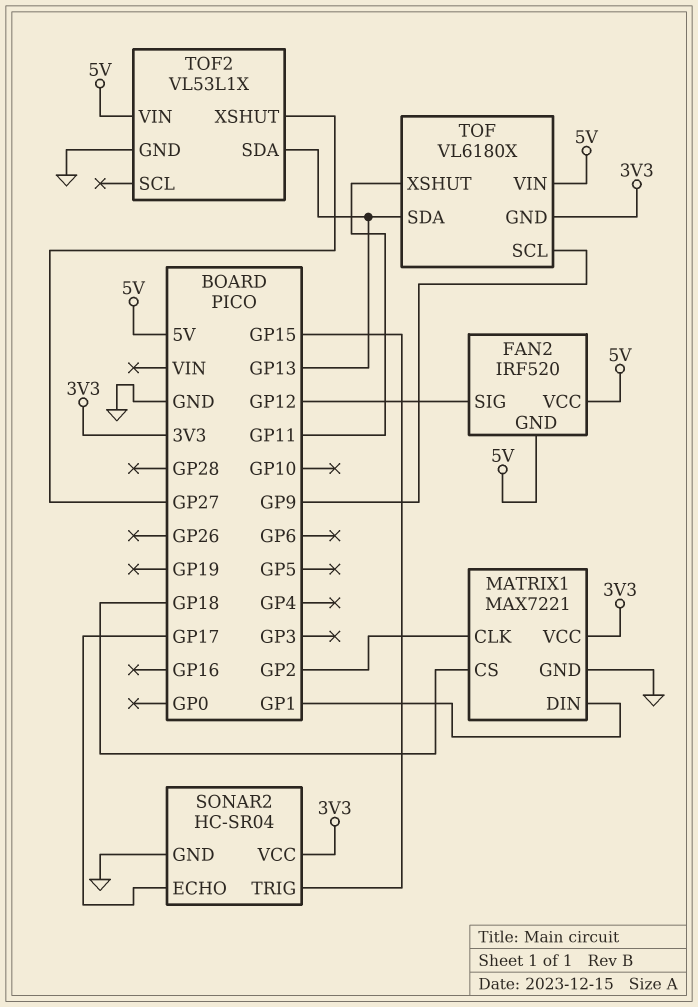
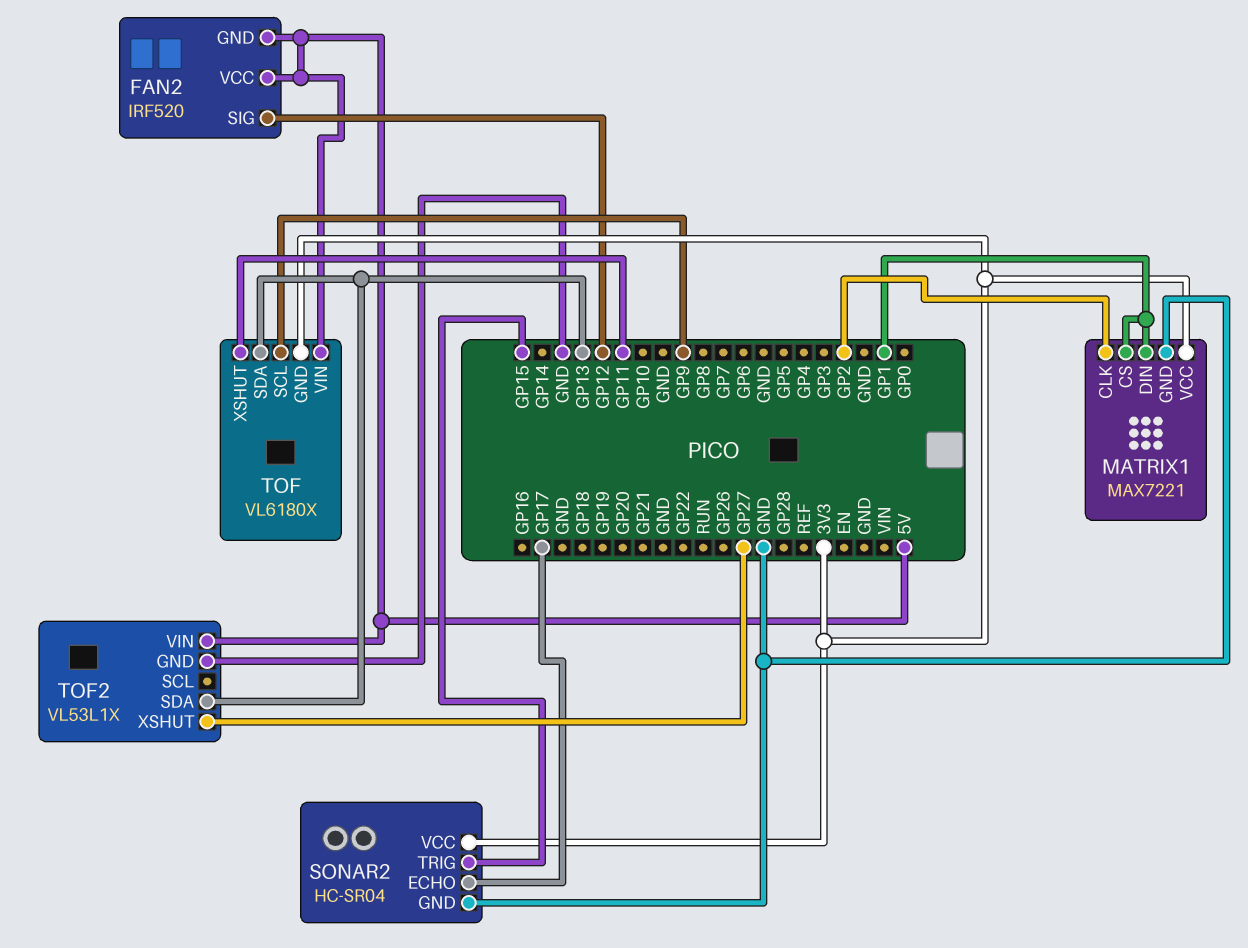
MATRIX1 pin CS: GP18 -> GP1

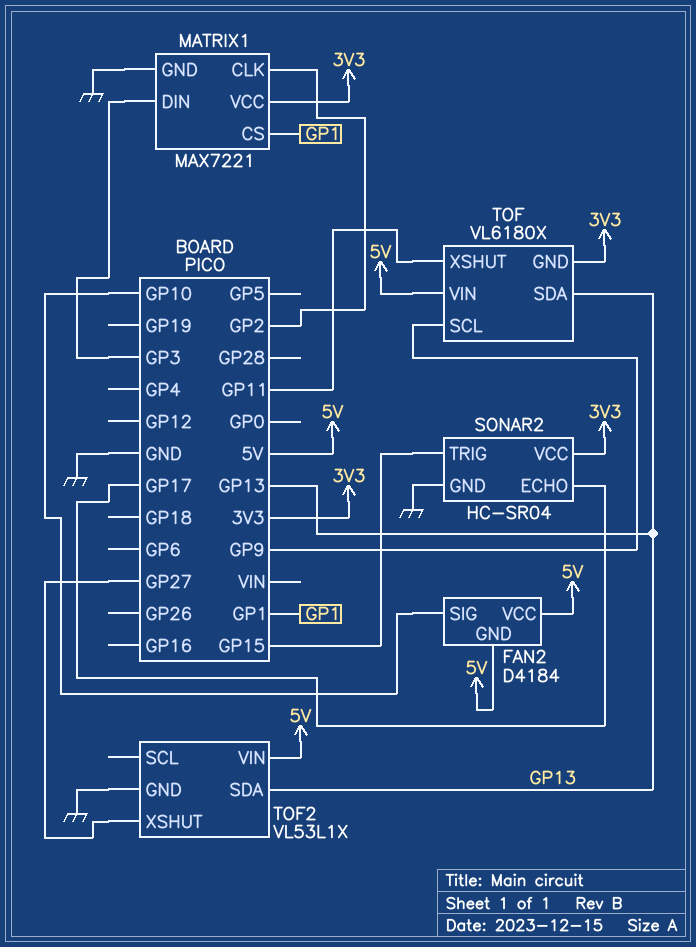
FAN2: IRF520 -> D4184
FAN2 pin SIG: GP12 -> GP10
MATRIX1 pin DIN: GP1 -> GP3

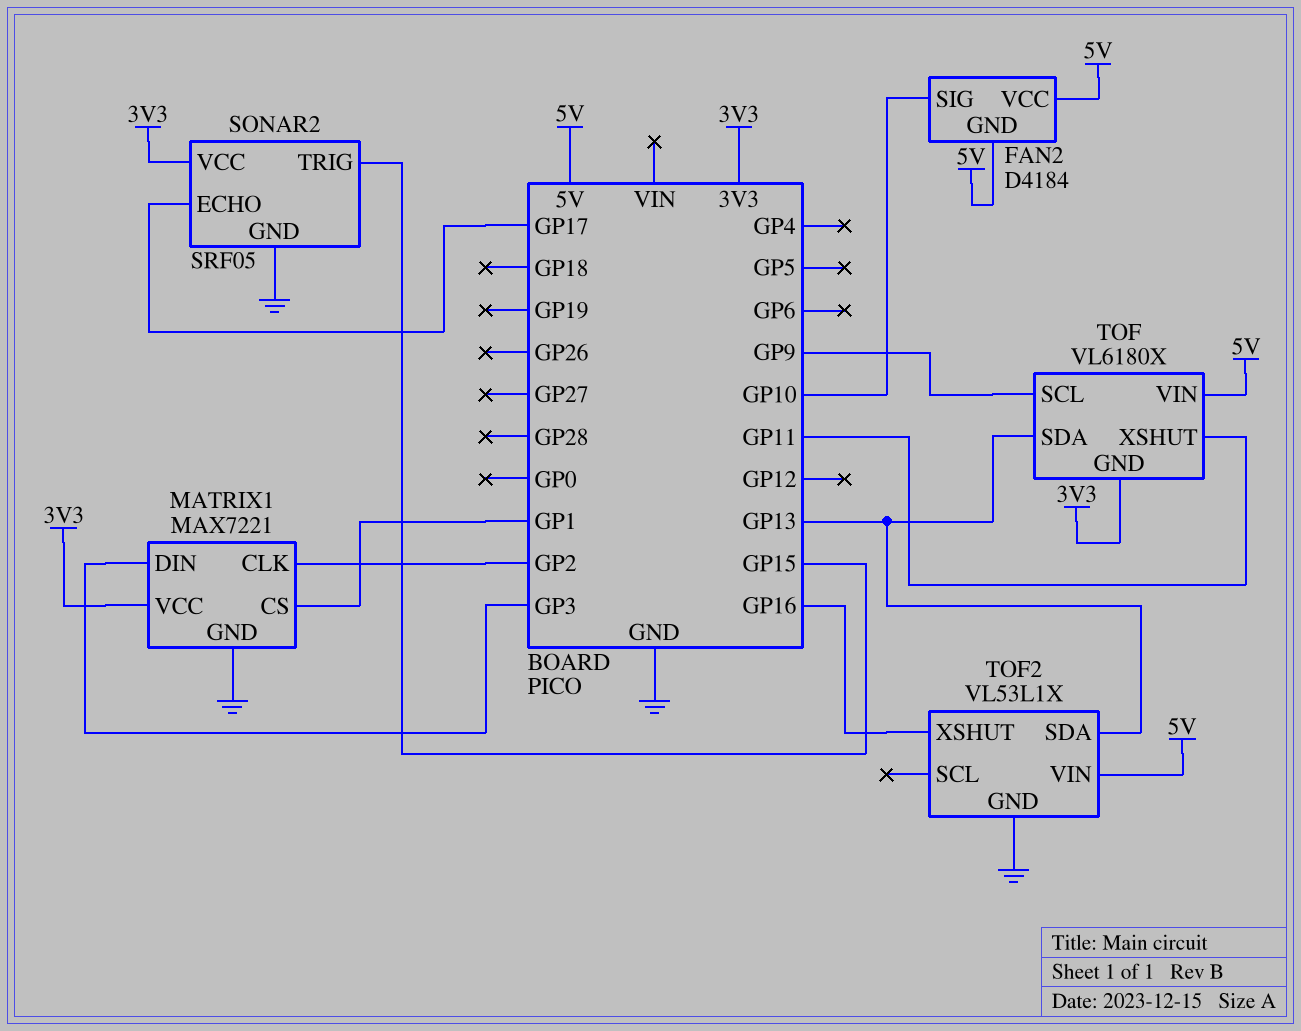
SONAR2: HC-SR04 -> SRF05
TOF2 pin XSHUT: GP27 -> GP16

